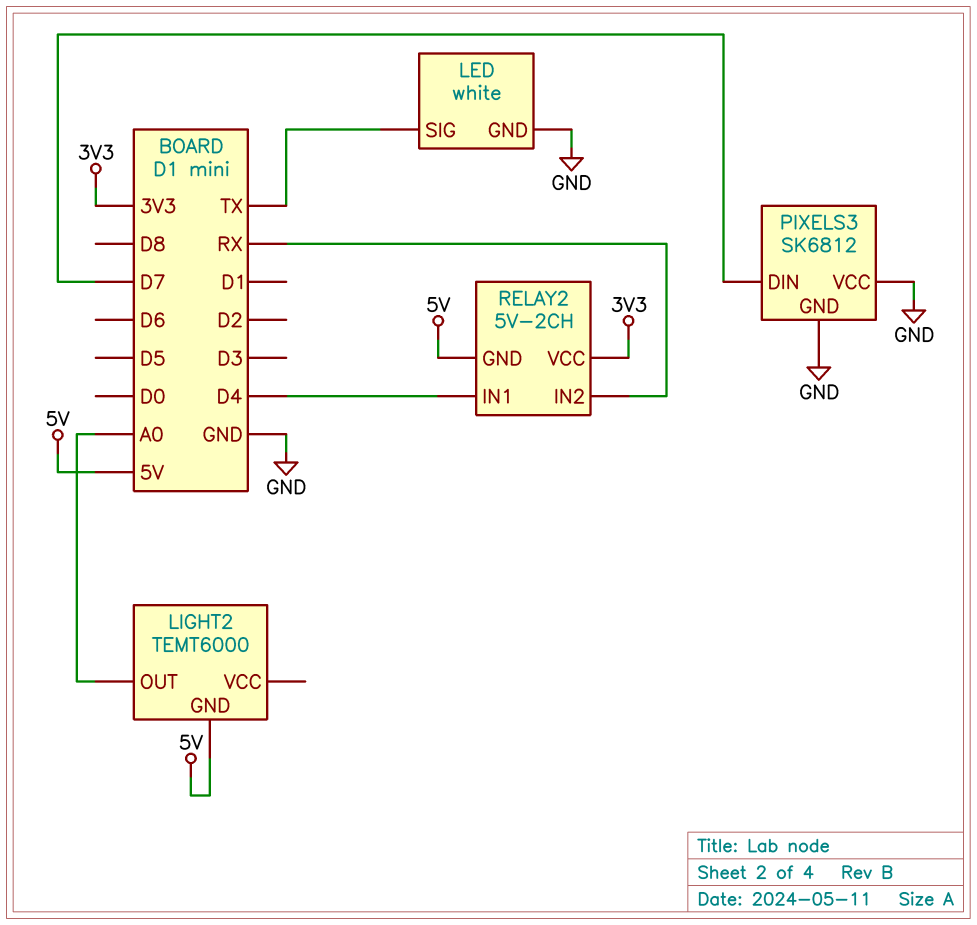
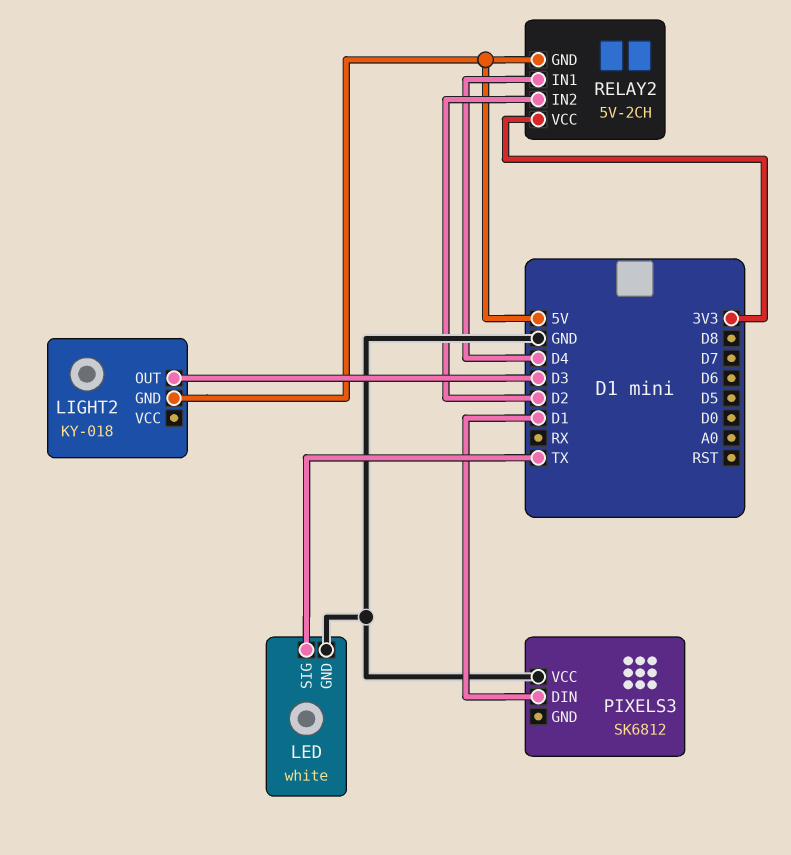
LIGHT2: TEMT6000 -> KY-018
LIGHT2 pin OUT: A0 -> D3
PIXELS3 pin DIN: D7 -> D1
PIXELS3 pin GND: GND -> none
RELAY2 pin IN2: RX -> D2

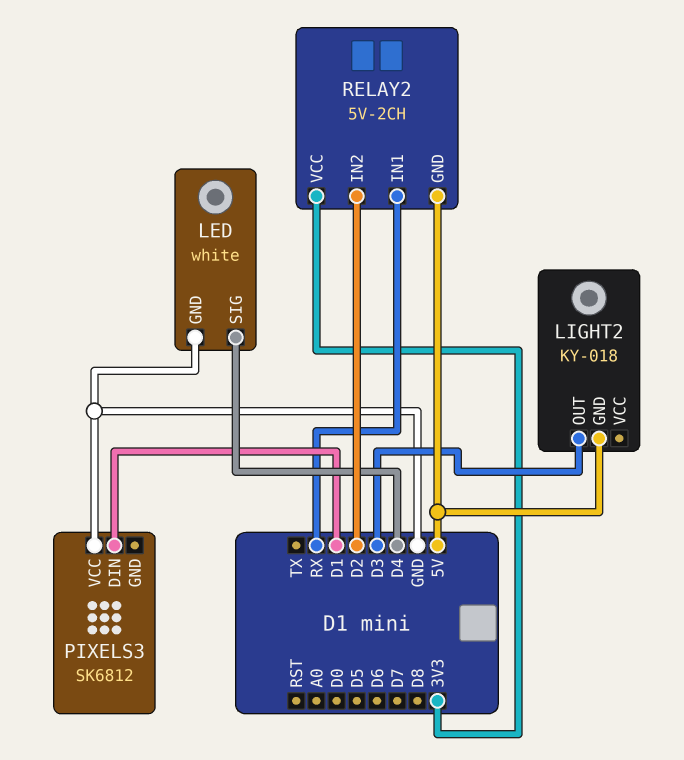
LED pin SIG: TX -> D4
RELAY2 pin IN1: D4 -> RX

